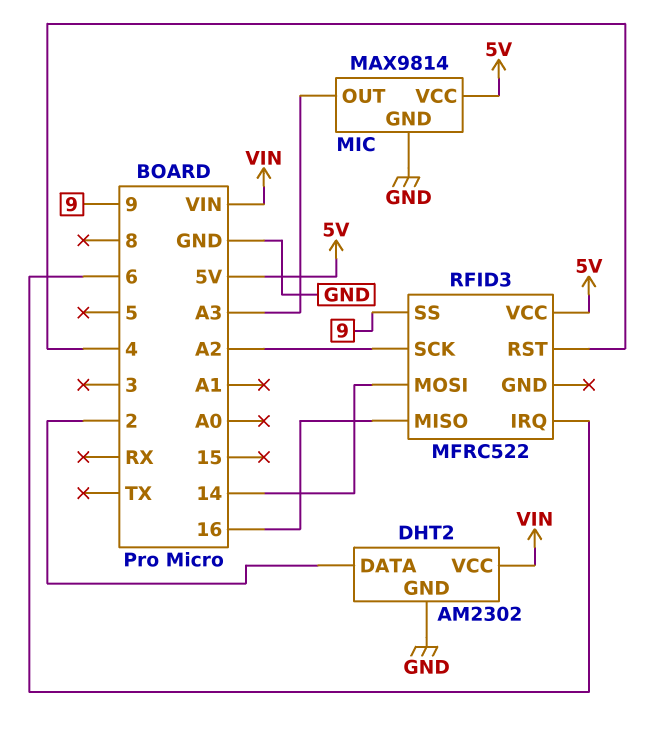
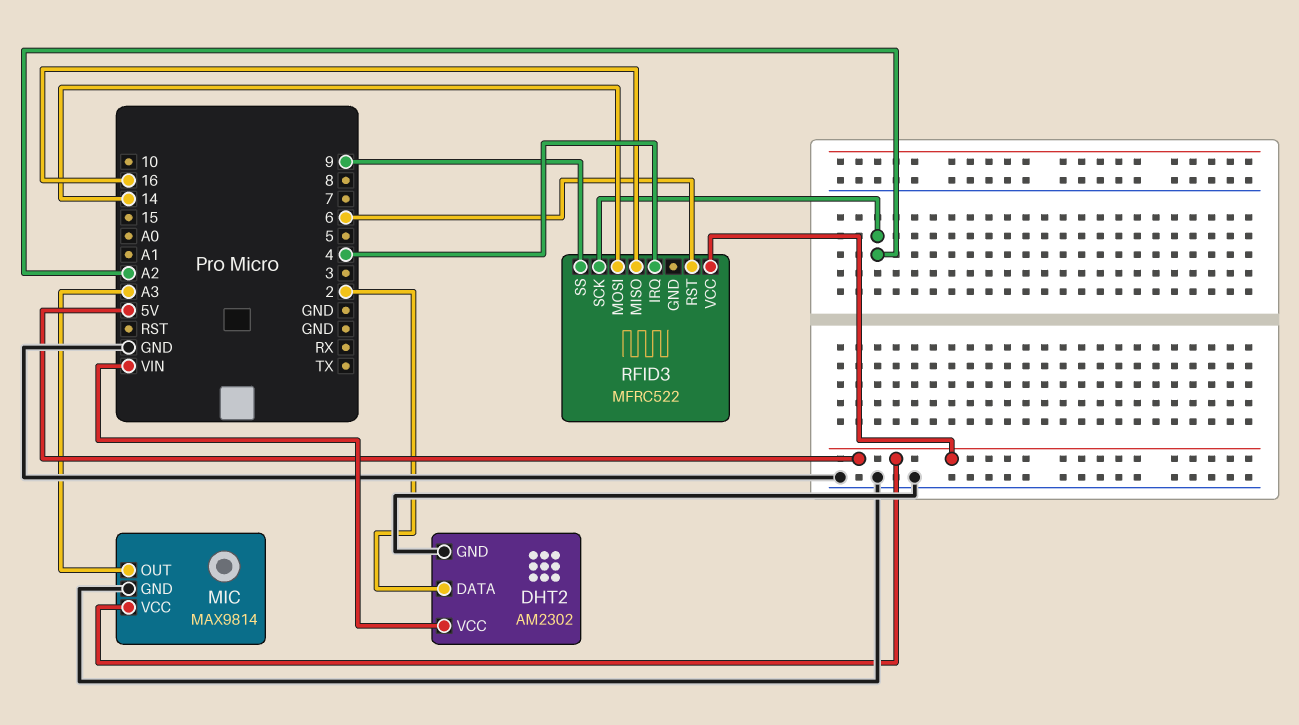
RFID3 pin IRQ: 6 -> 4
RFID3 pin RST: 4 -> 6

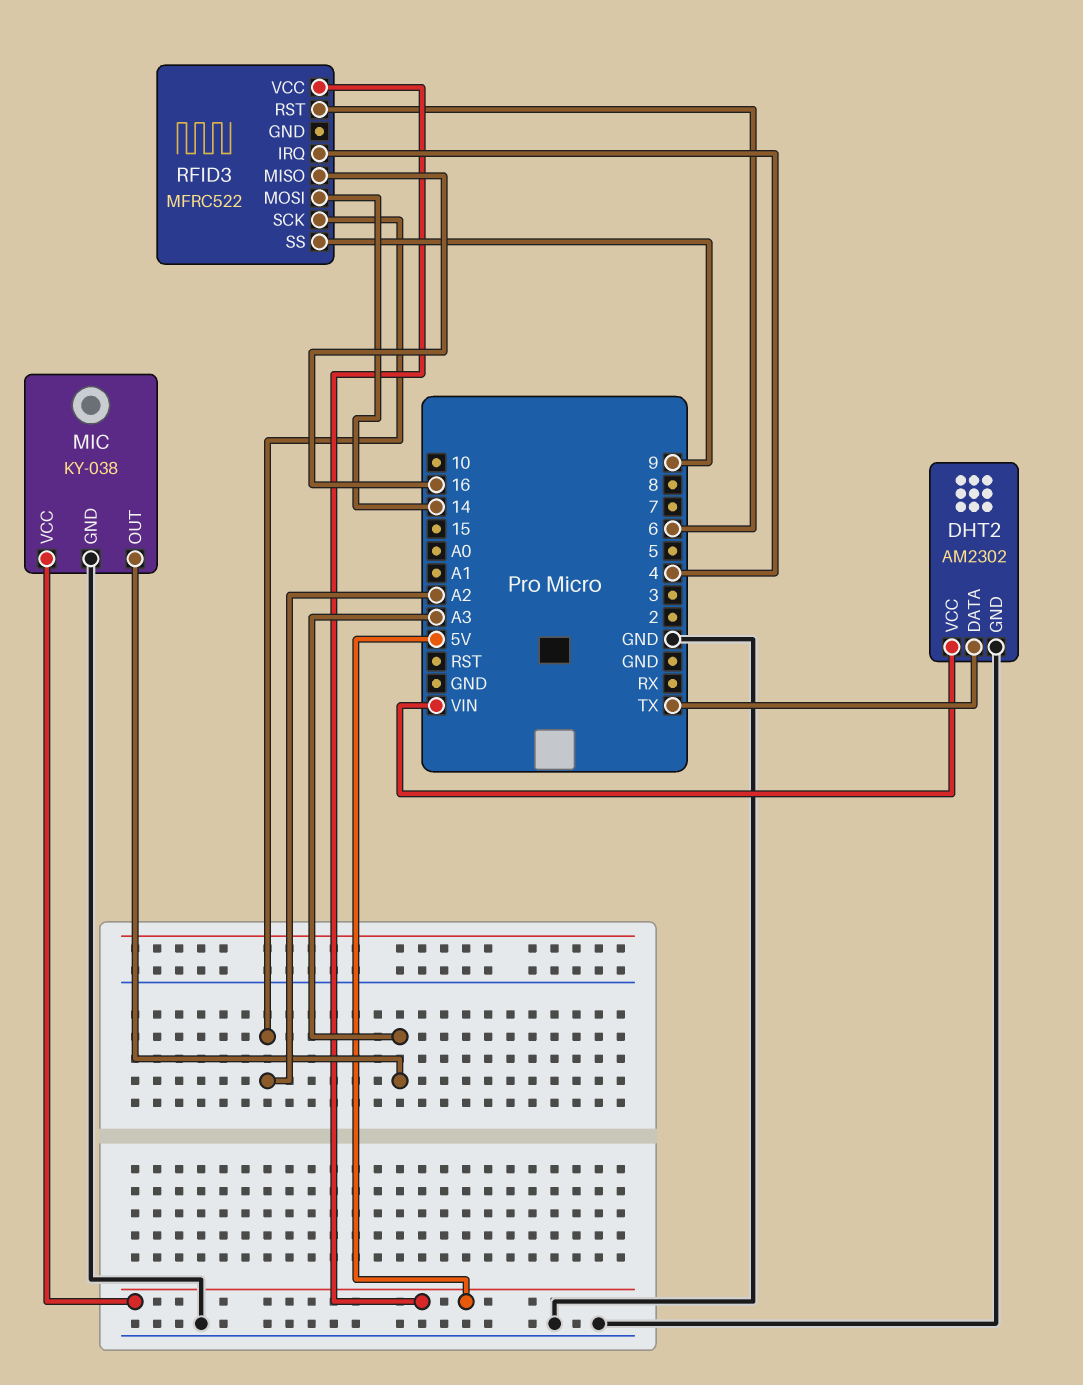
DHT2 pin DATA: 2 -> TX
MIC: MAX9814 -> KY-038

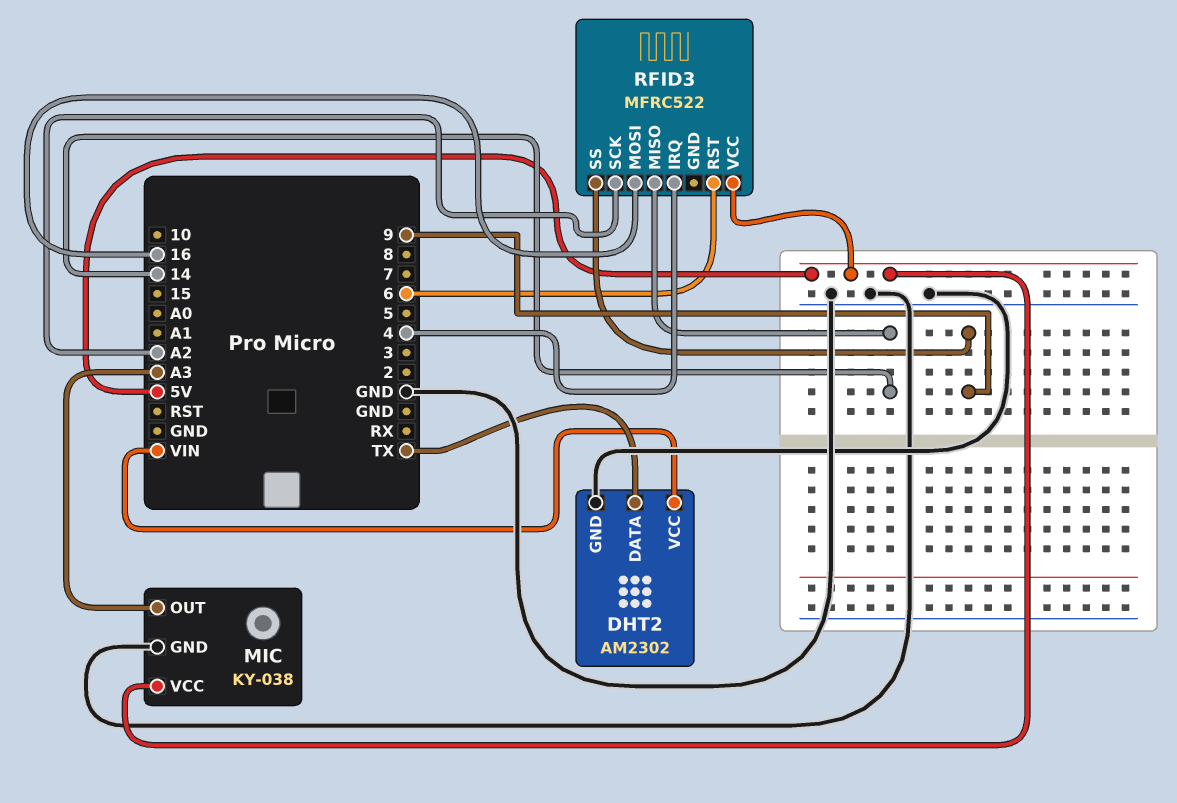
RFID3 pin MISO: 16 -> 14
RFID3 pin MOSI: 14 -> 16

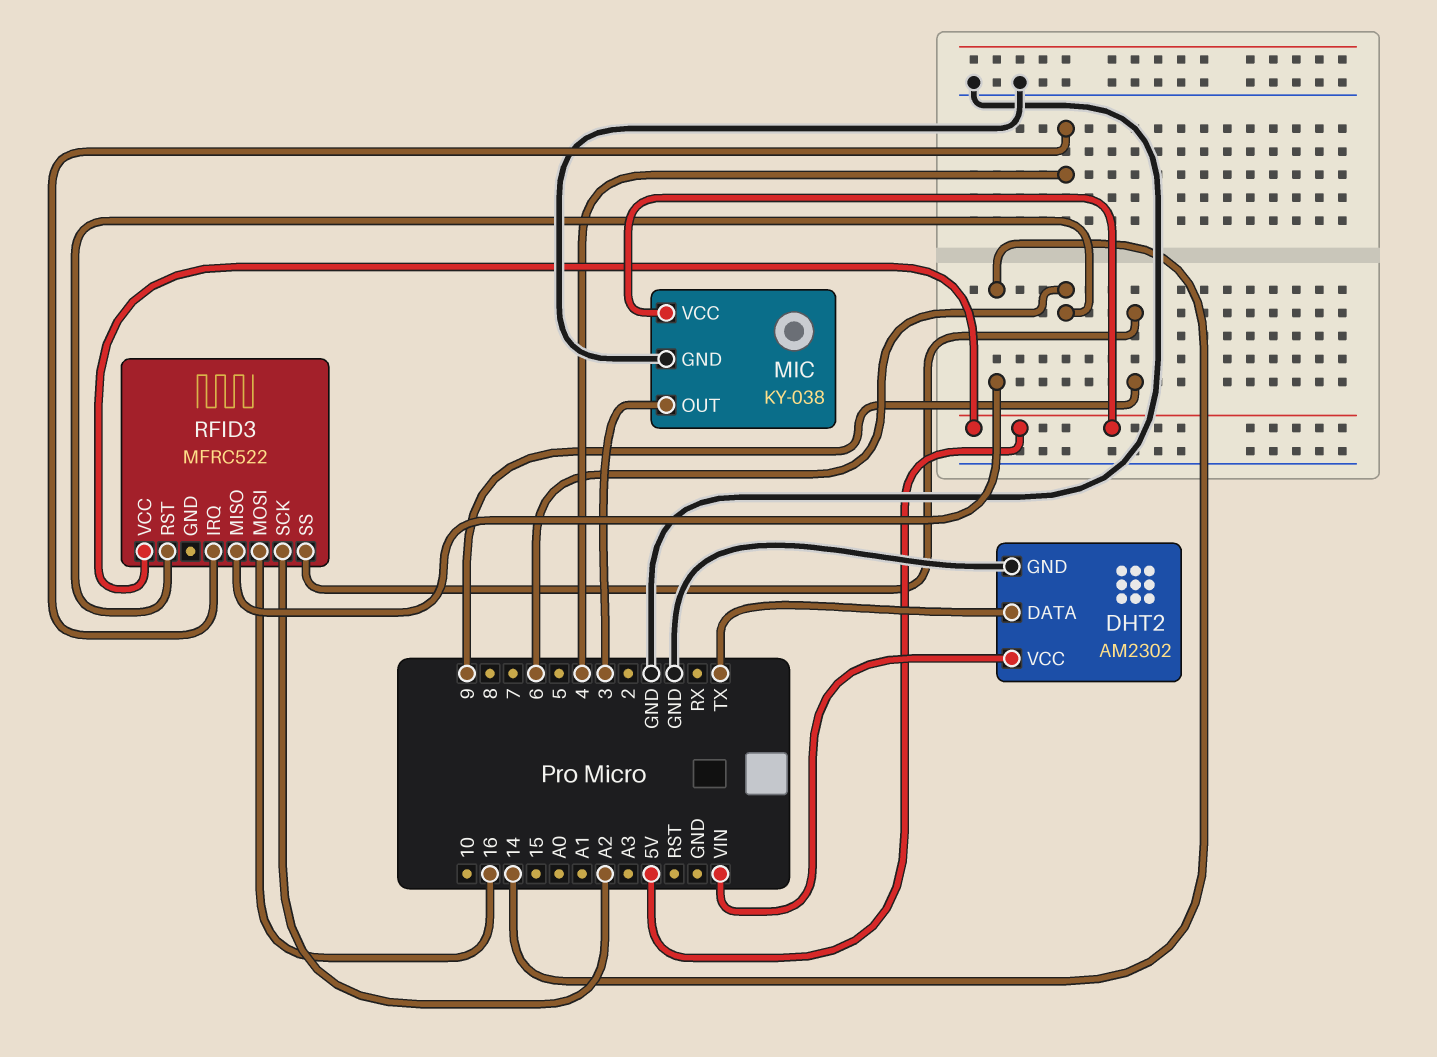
MIC pin OUT: A3 -> 3

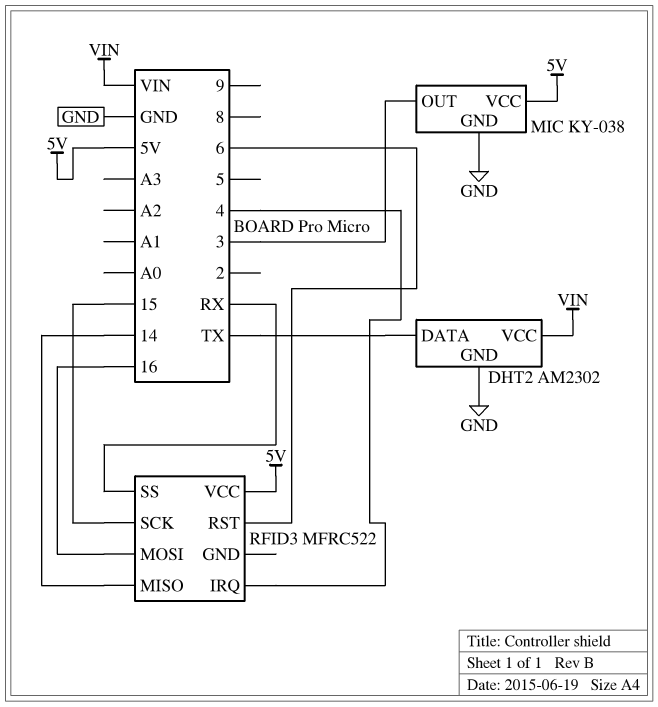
RFID3 pin SCK: A2 -> 15
RFID3 pin SS: 9 -> RX

